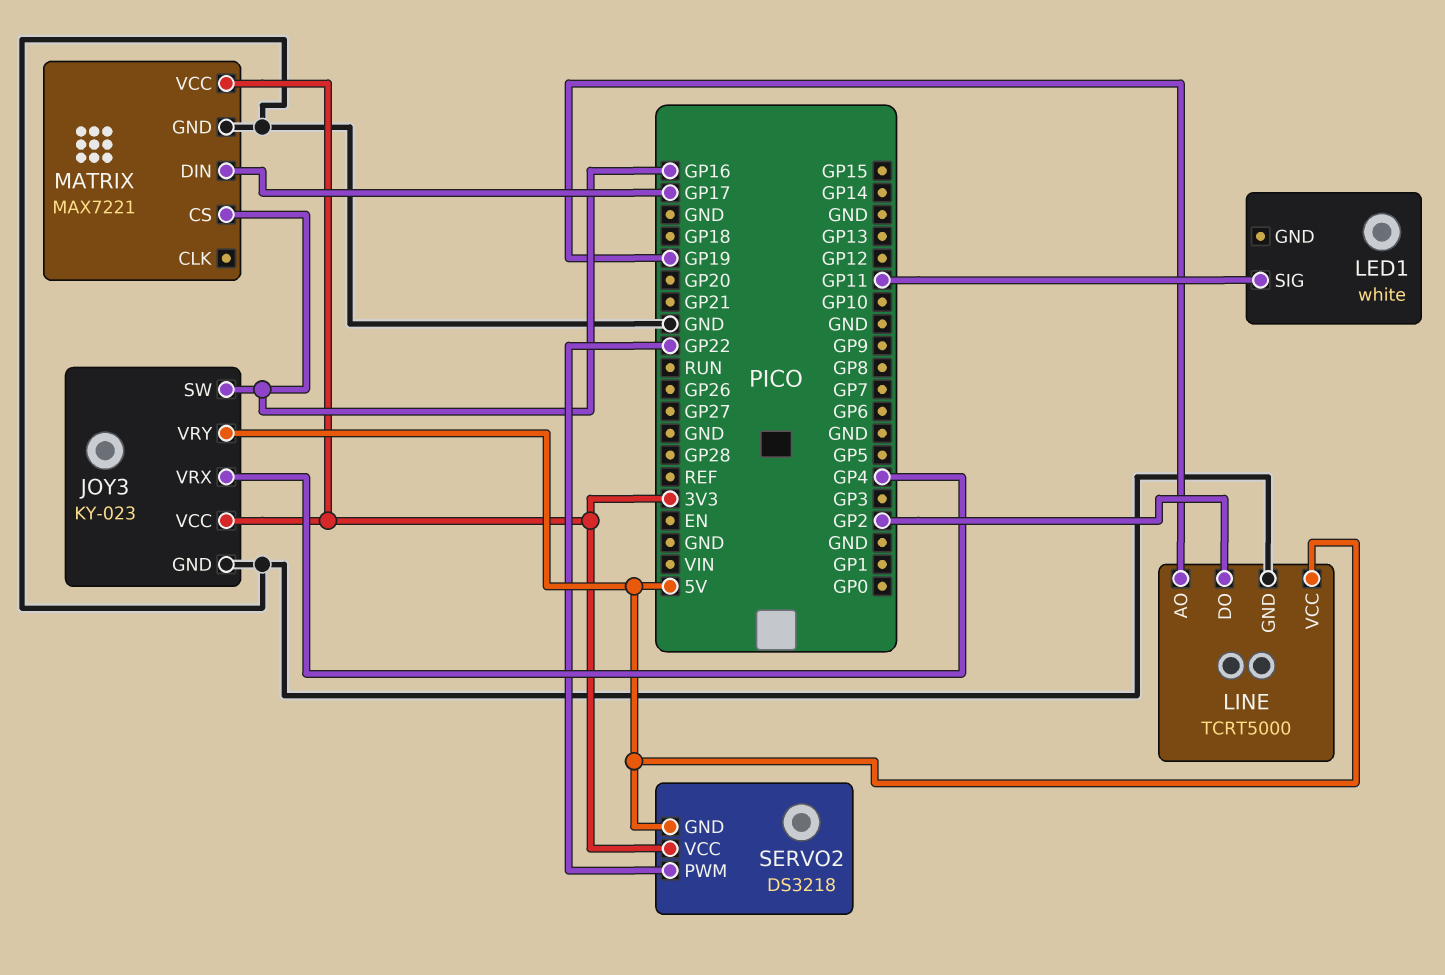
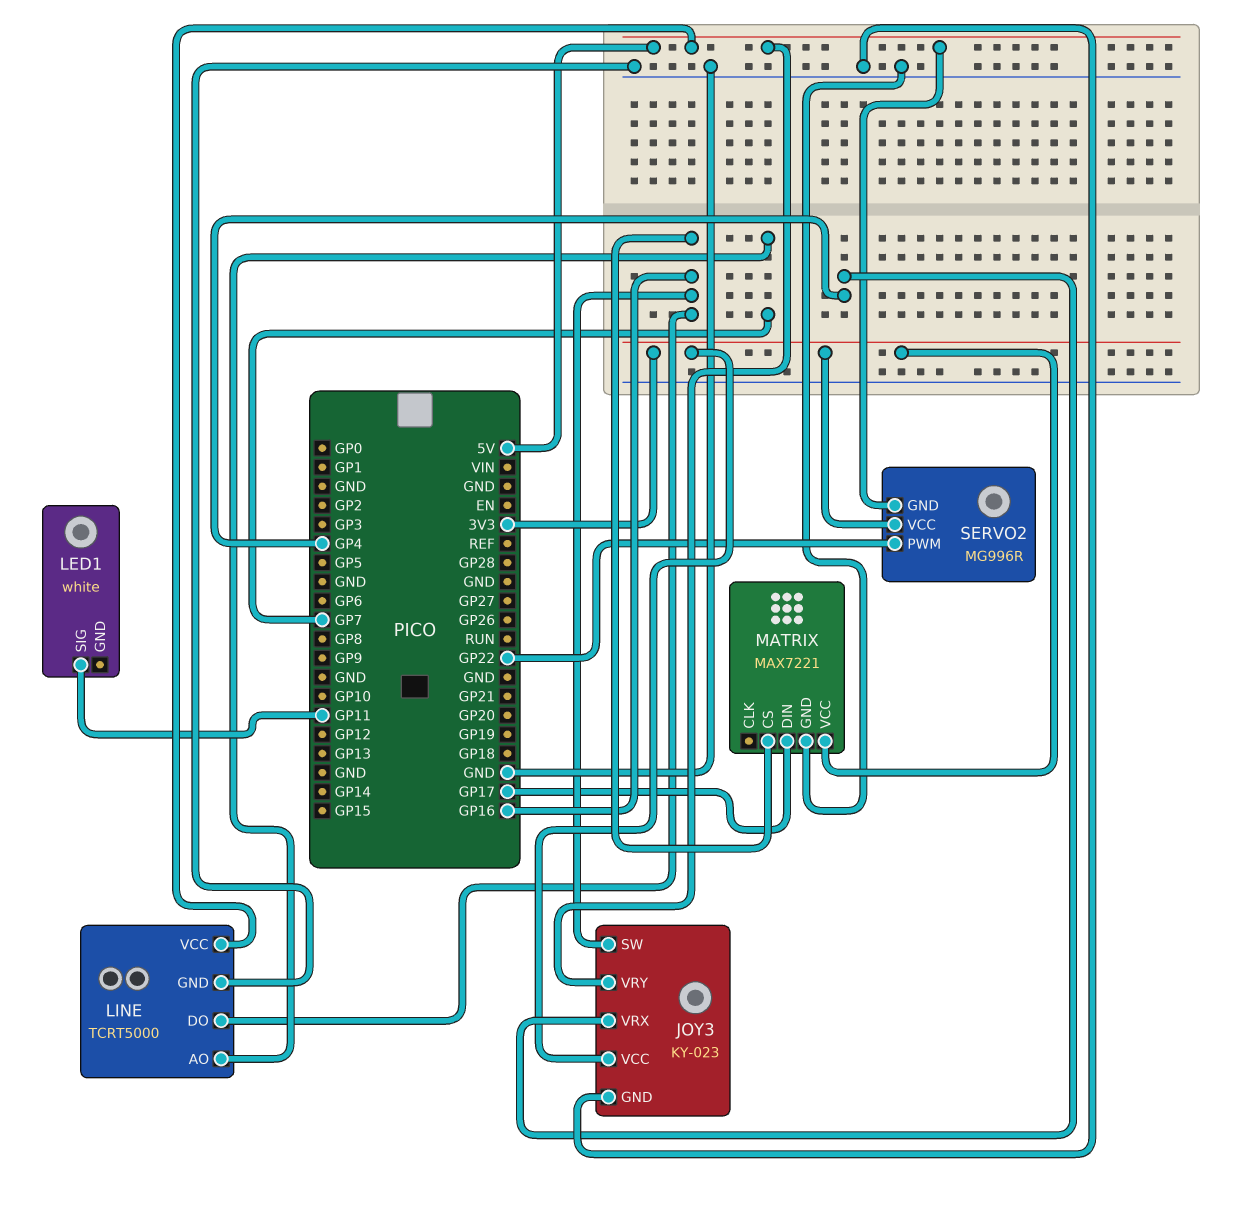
LINE pin AO: GP19 -> GP7
LINE pin DO: GP2 -> GP16
SERVO2: DS3218 -> MG996R

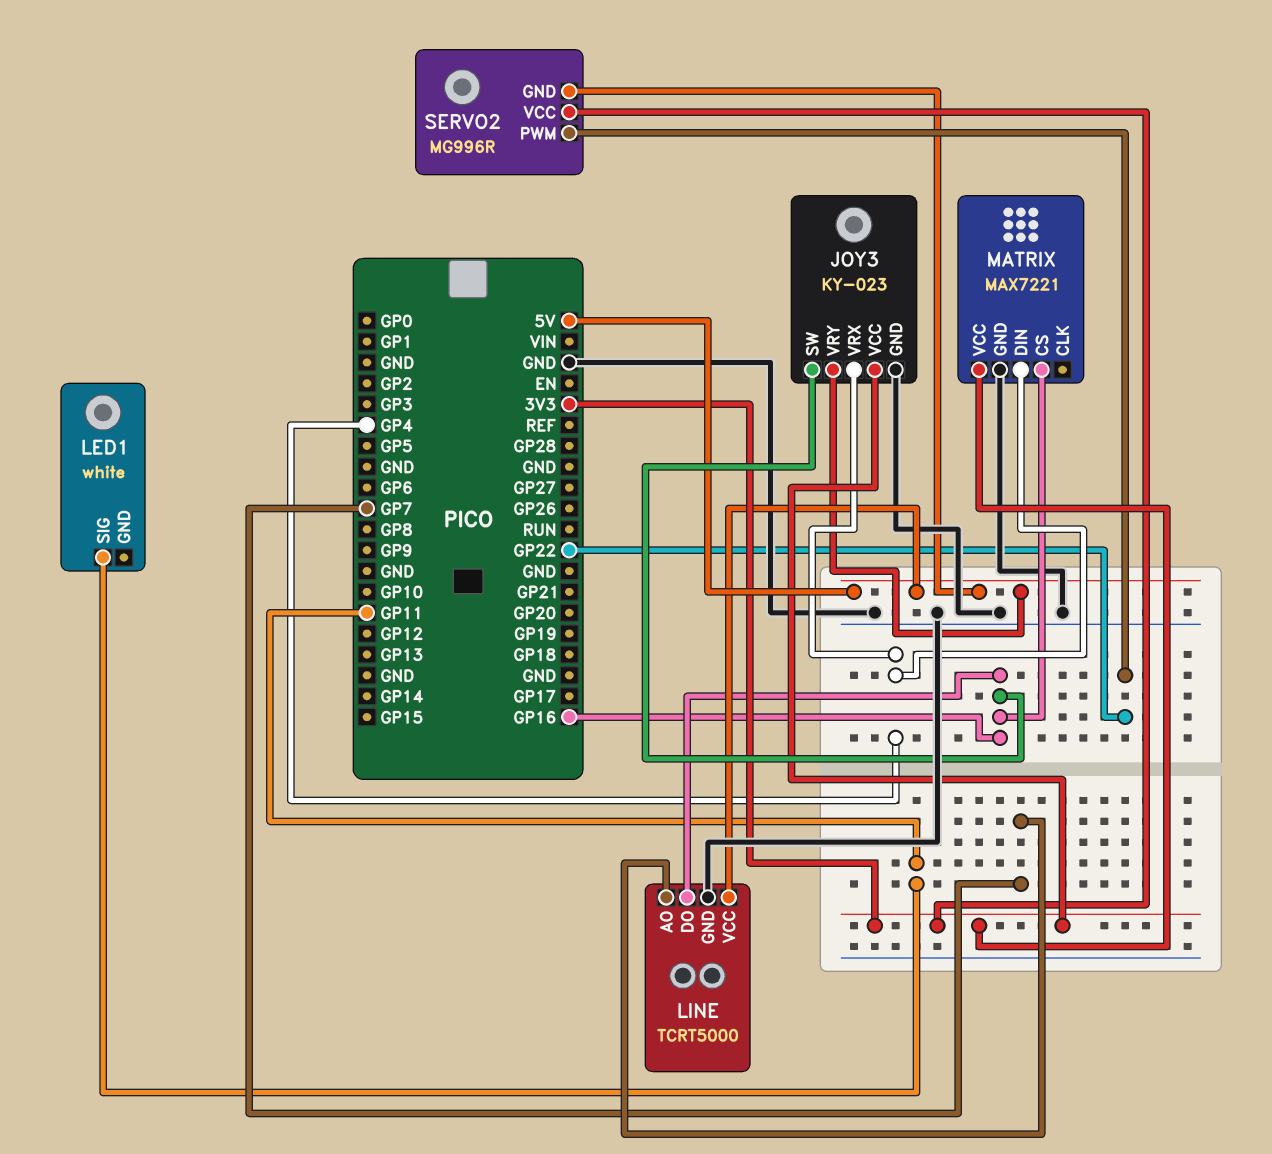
MATRIX pin DIN: GP17 -> GP4

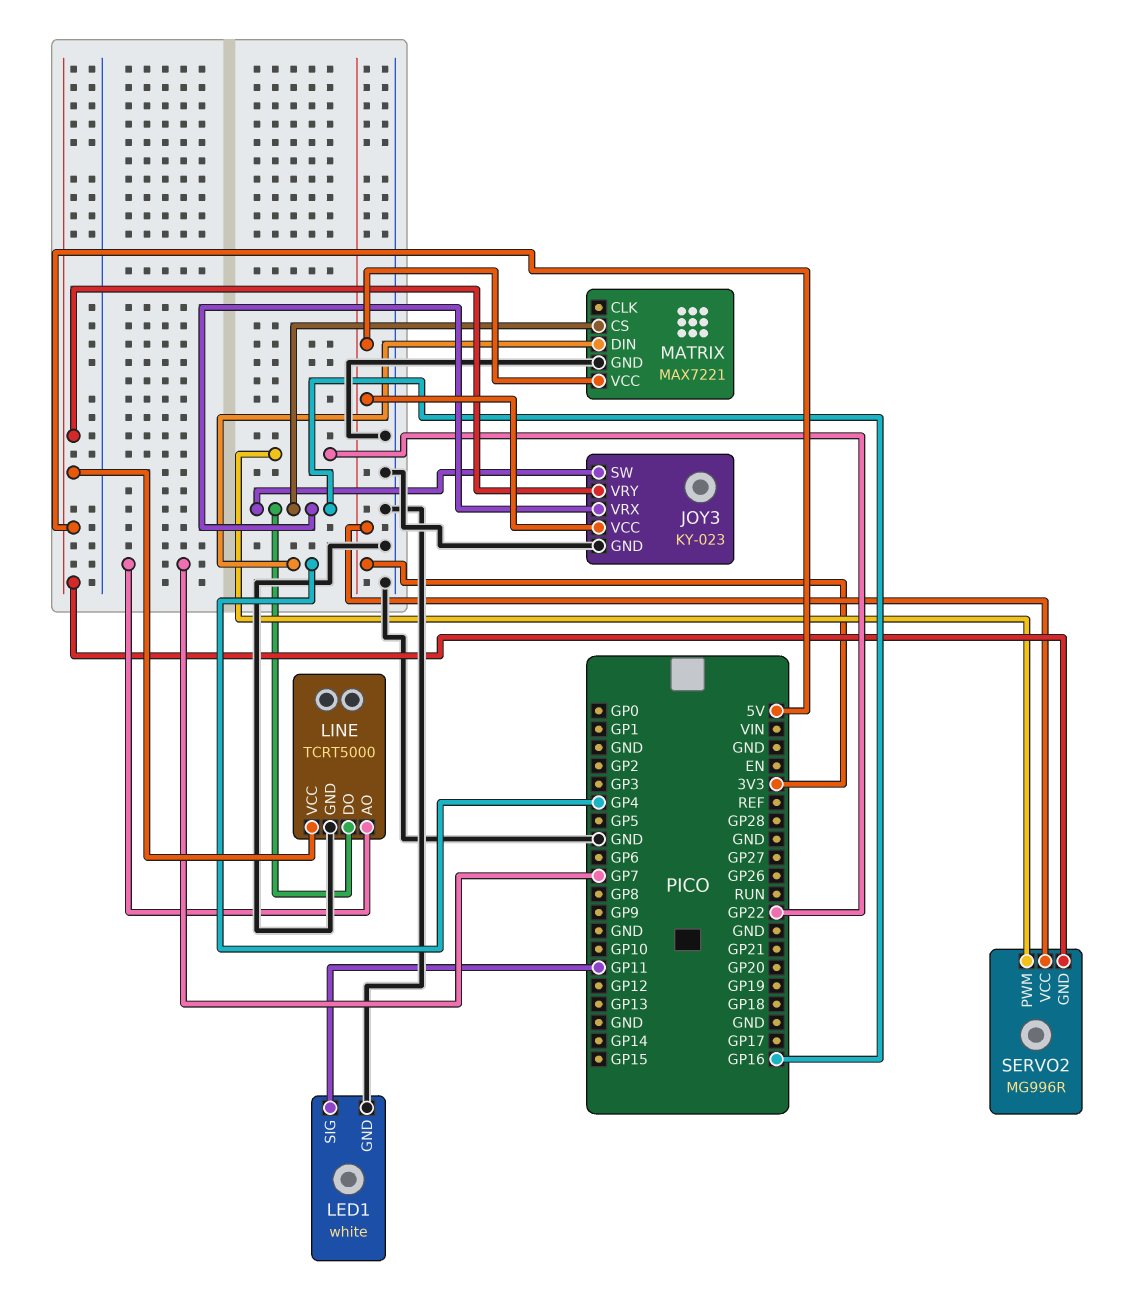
JOY3 pin VRX: GP4 -> GP16
LED1 pin GND: none -> GND

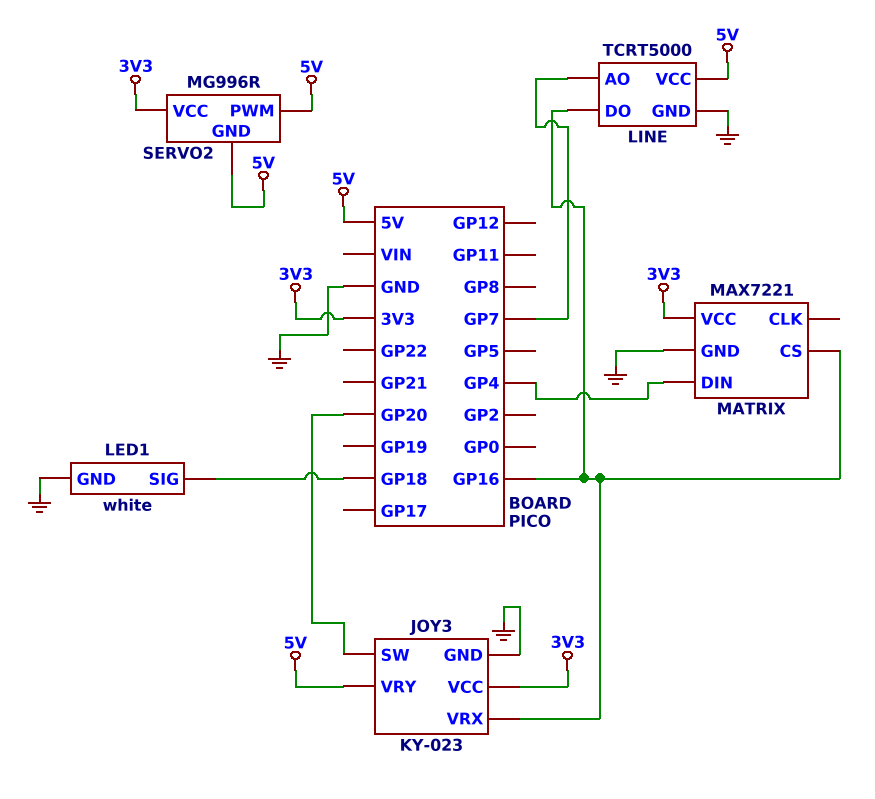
JOY3 pin SW: GP16 -> GP20
LED1 pin SIG: GP11 -> GP18
SERVO2 pin PWM: GP22 -> 5V

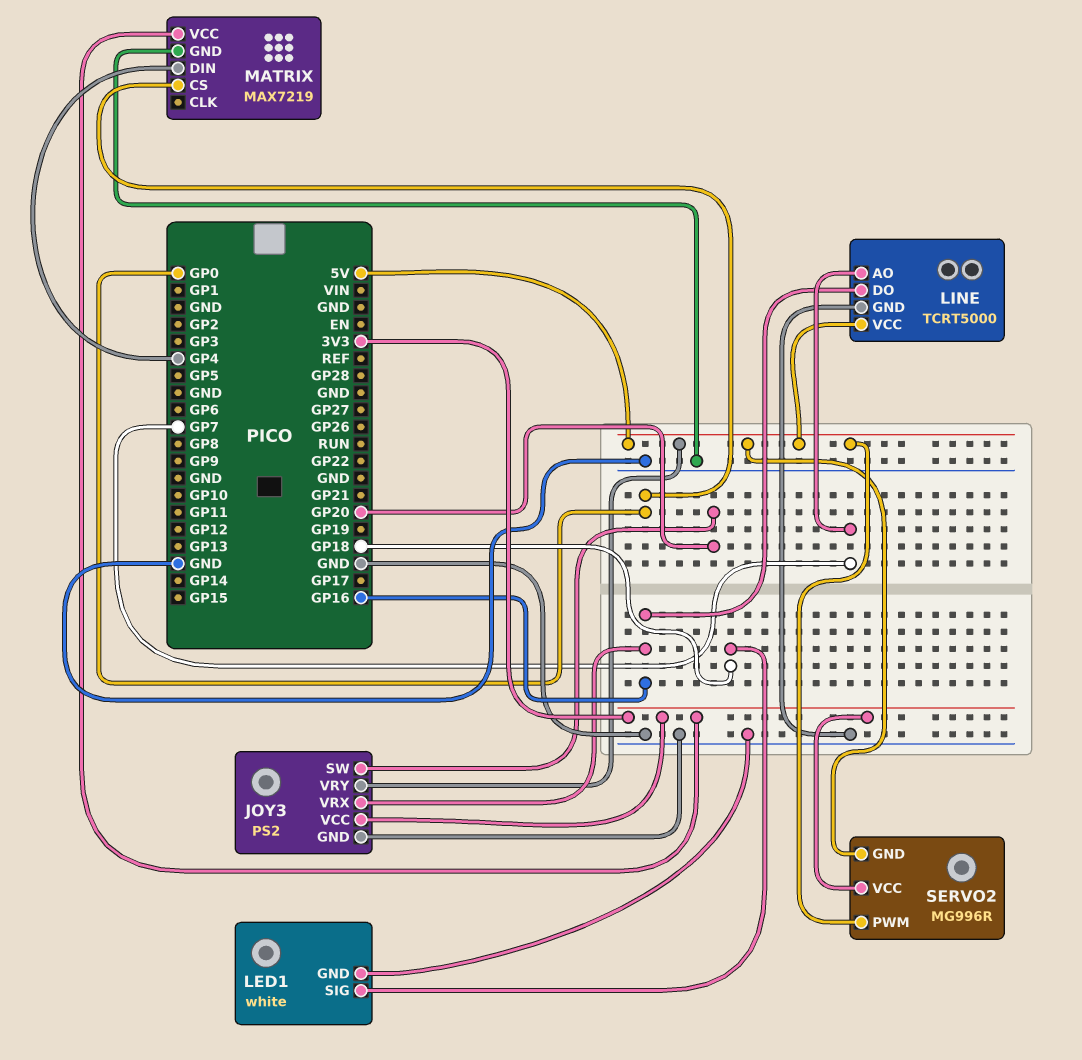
JOY3: KY-023 -> PS2
MATRIX: MAX7221 -> MAX7219
MATRIX pin CS: GP16 -> GP0

